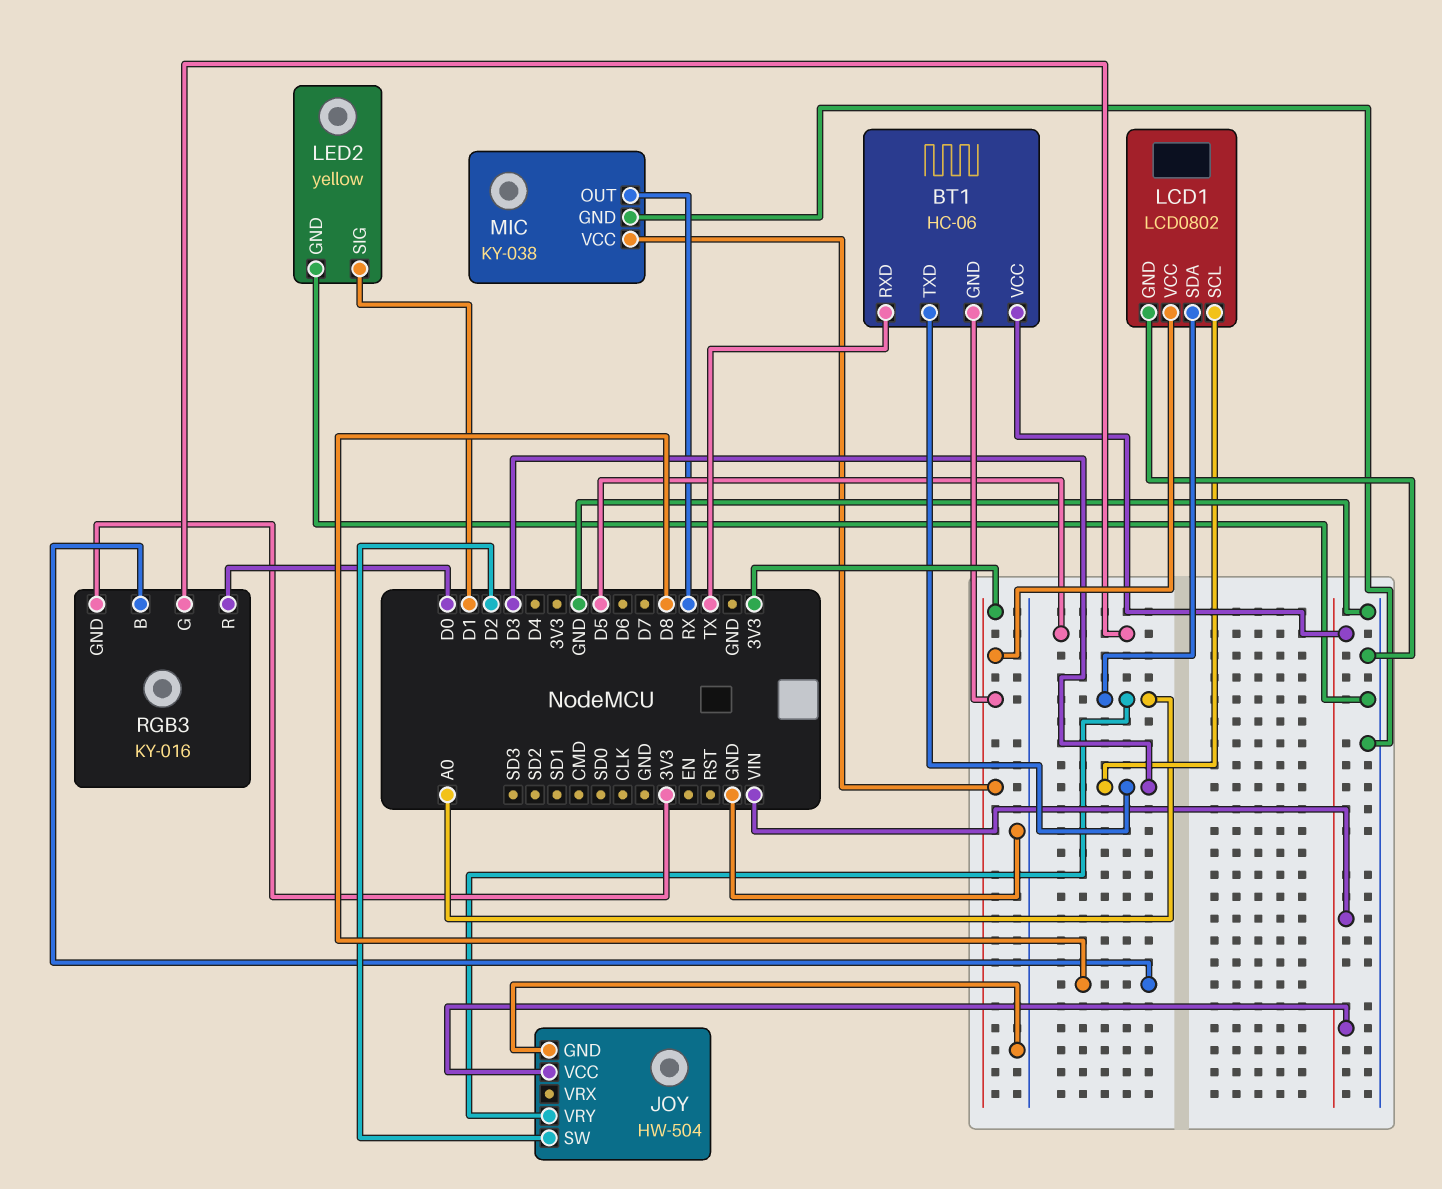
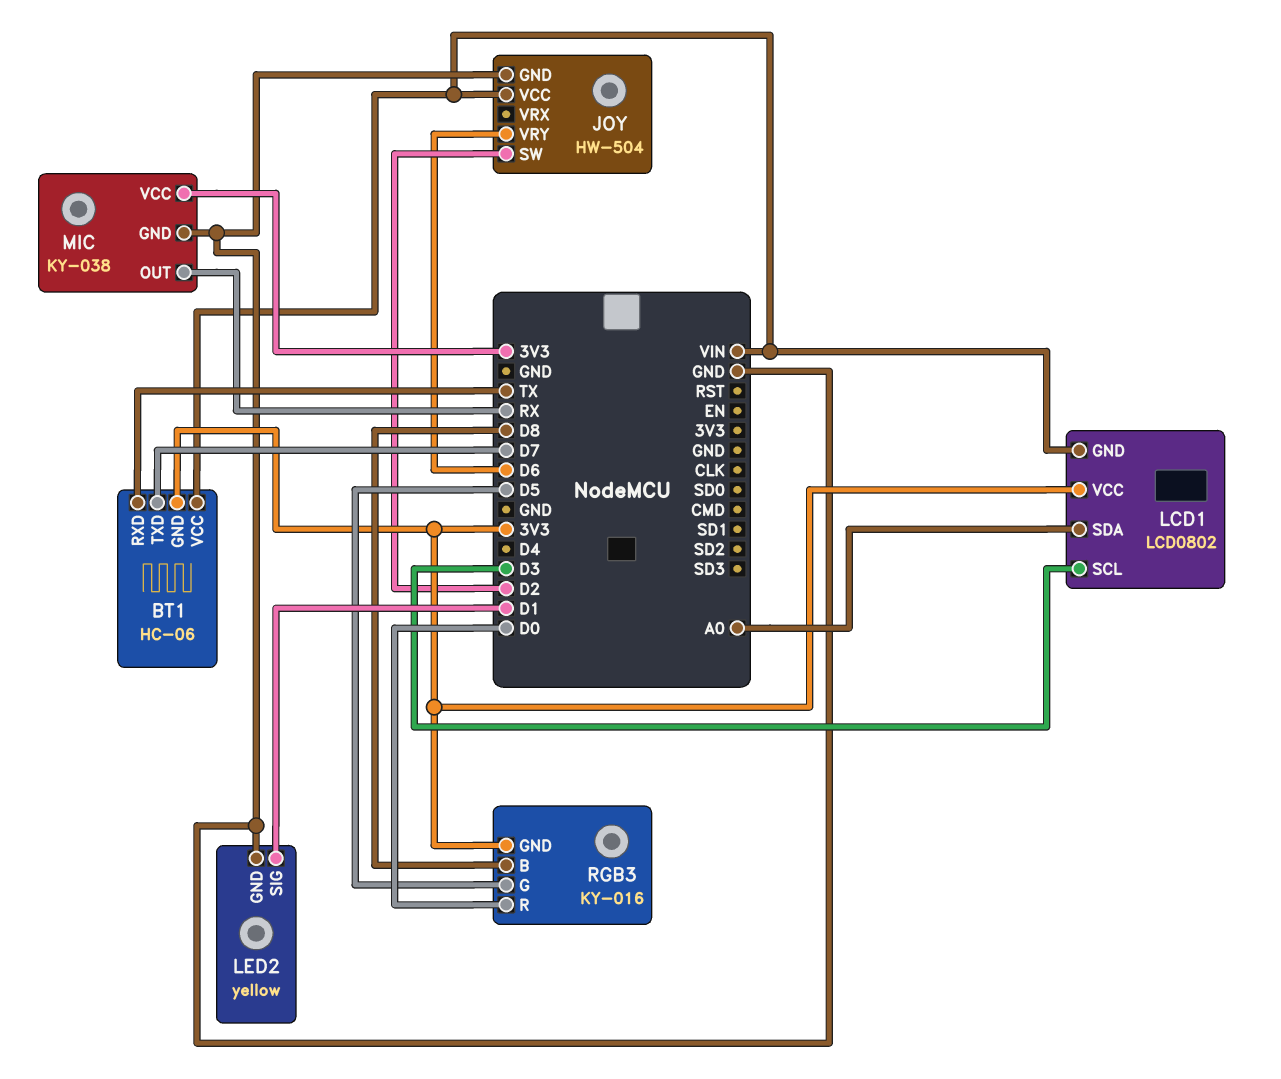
BT1 pin TXD: D3 -> D7
JOY pin VRY: A0 -> D6
LCD1 pin GND: GND -> VIN

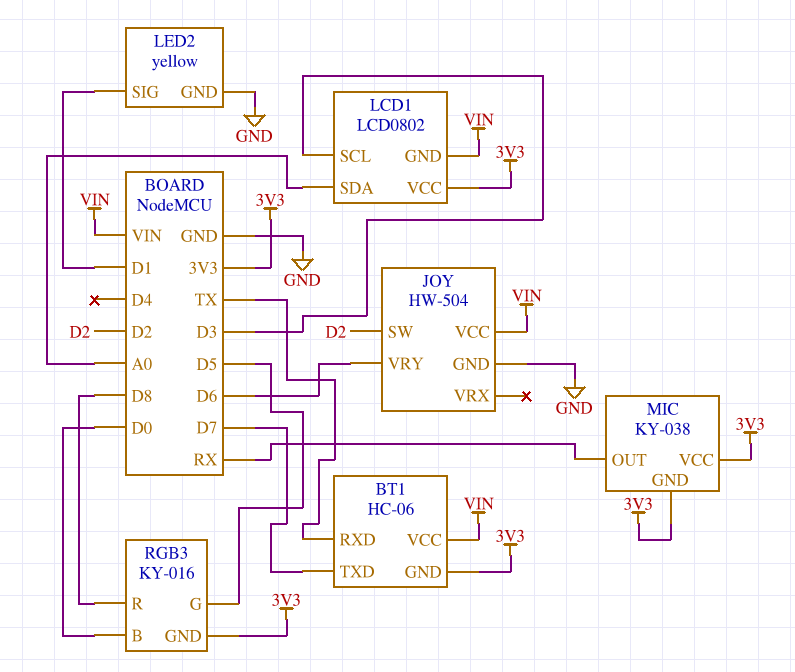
MIC pin GND: GND -> 3V3
RGB3 pin B: D8 -> D0
RGB3 pin R: D0 -> D8

